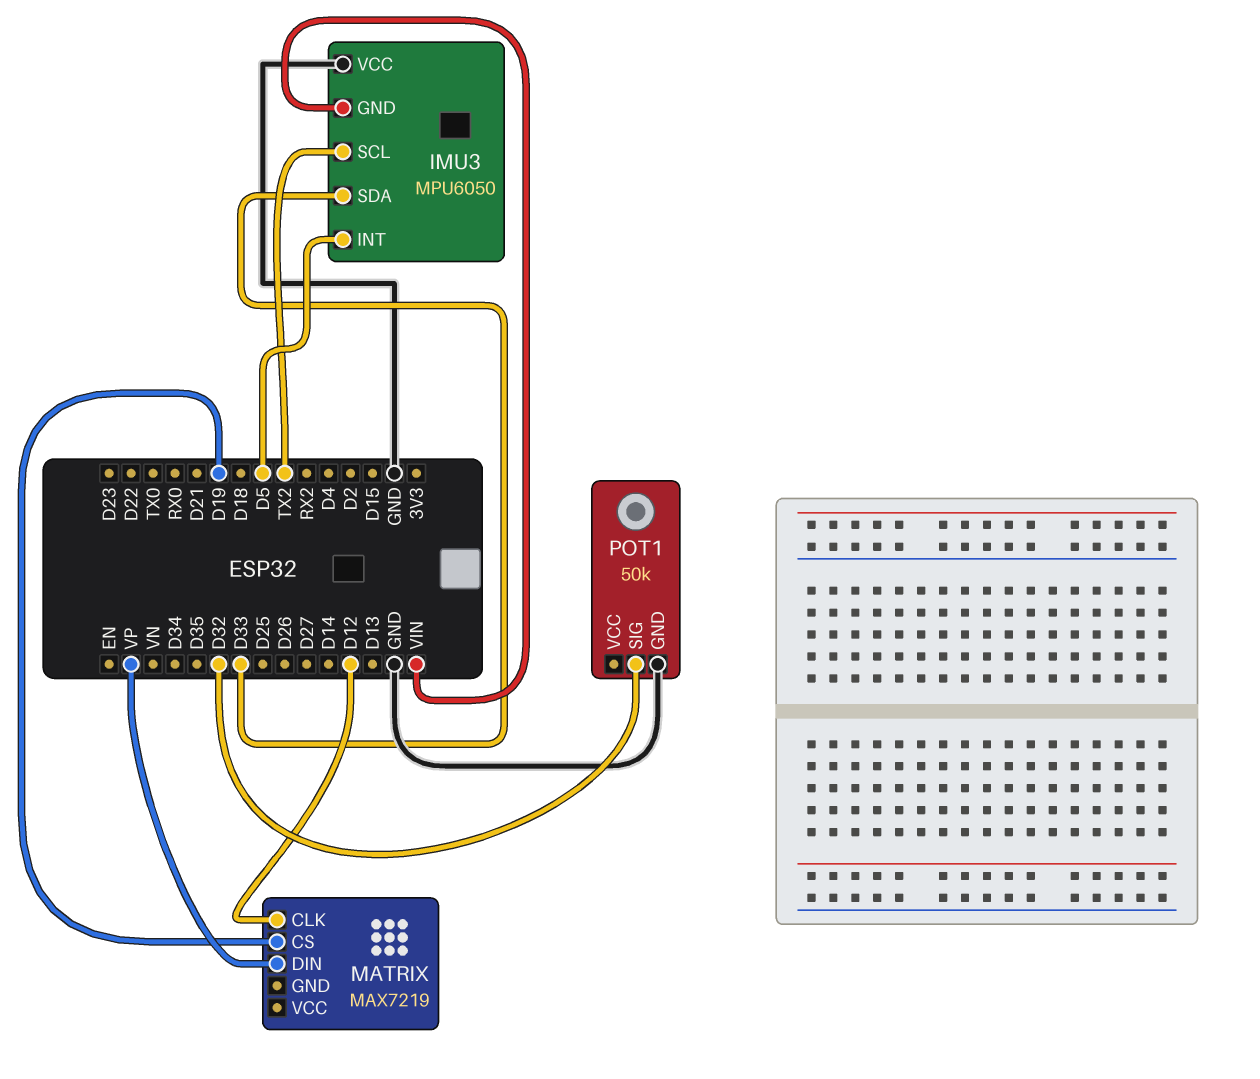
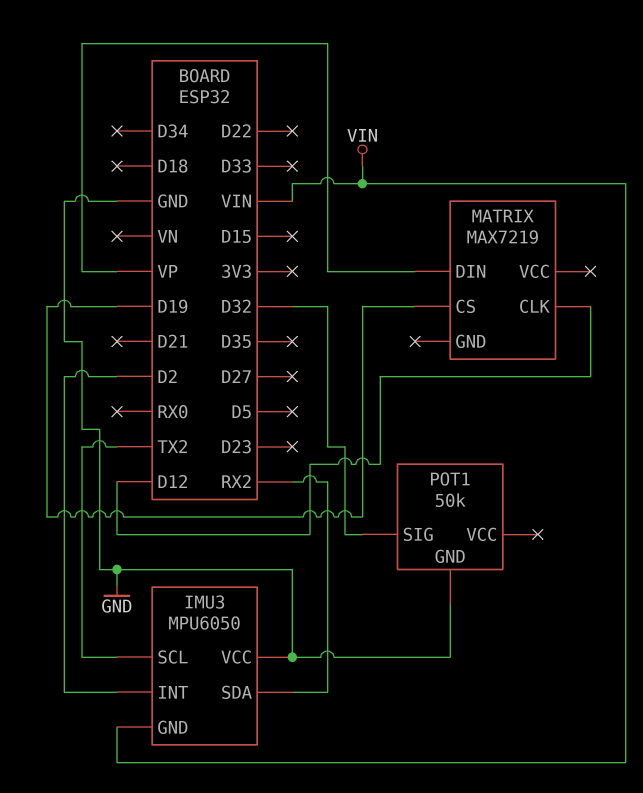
IMU3 pin INT: D5 -> D2
IMU3 pin SDA: D33 -> RX2

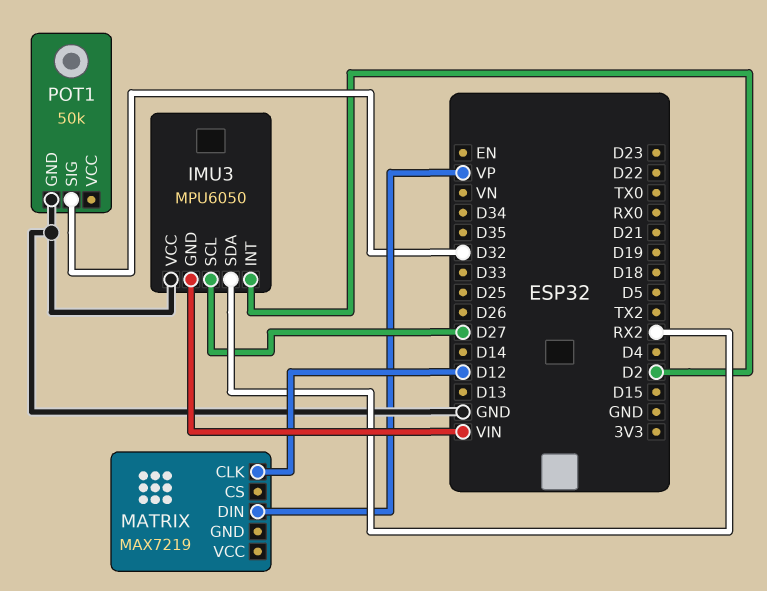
IMU3 pin SCL: TX2 -> D27
MATRIX pin CS: D19 -> none

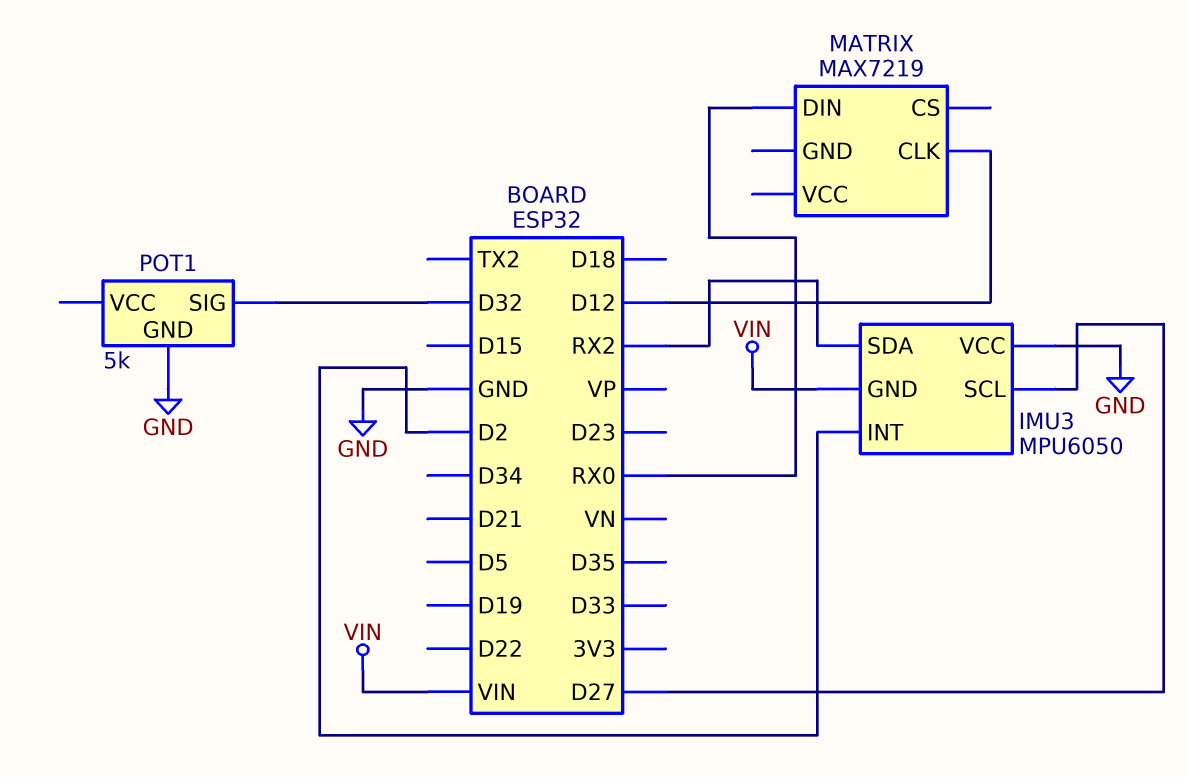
MATRIX pin DIN: VP -> RX0
POT1: 50k -> 5k

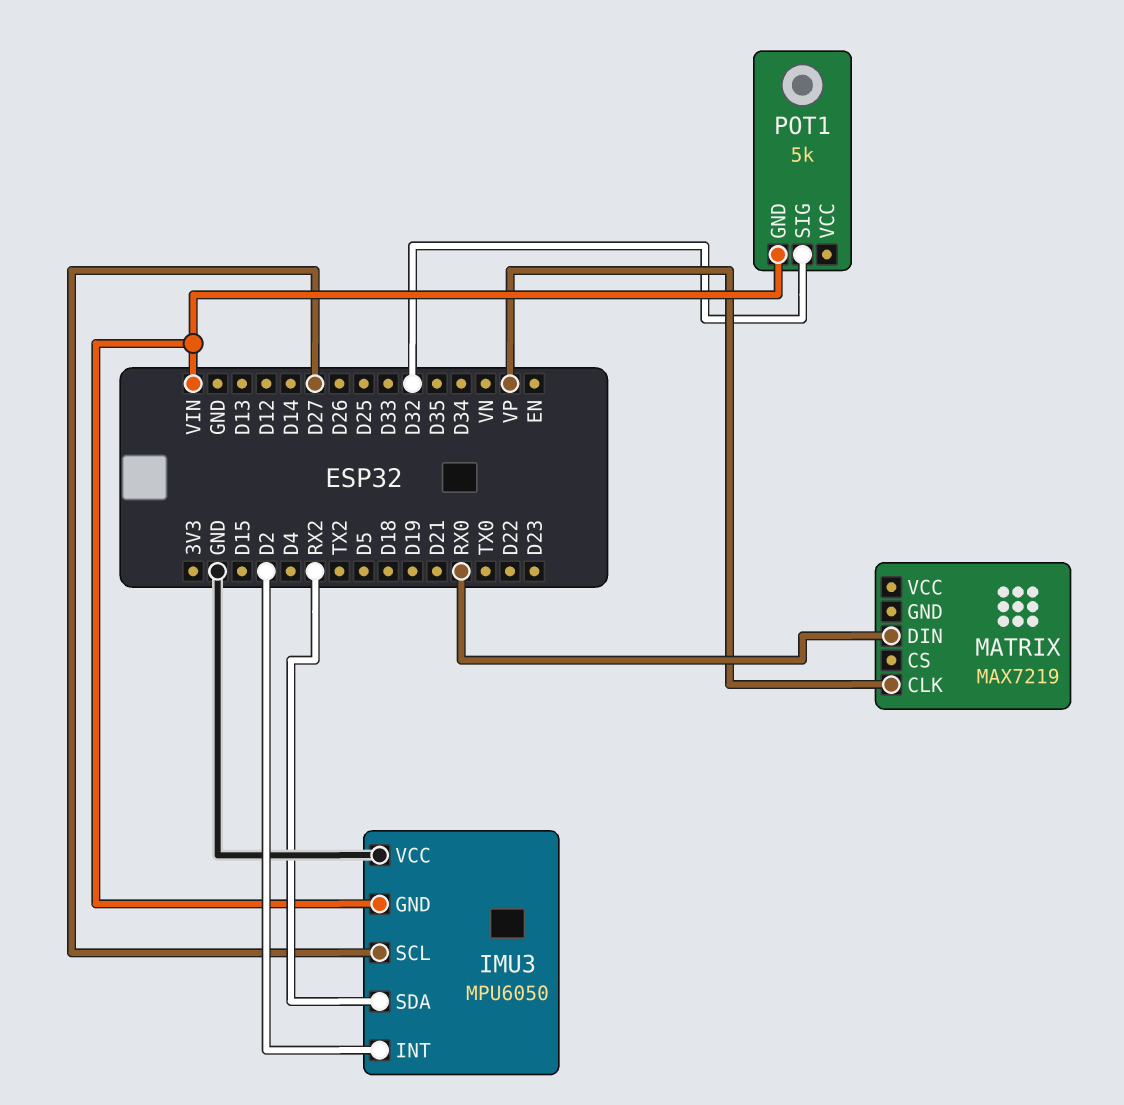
MATRIX pin CLK: D12 -> VP
POT1 pin GND: GND -> VIN

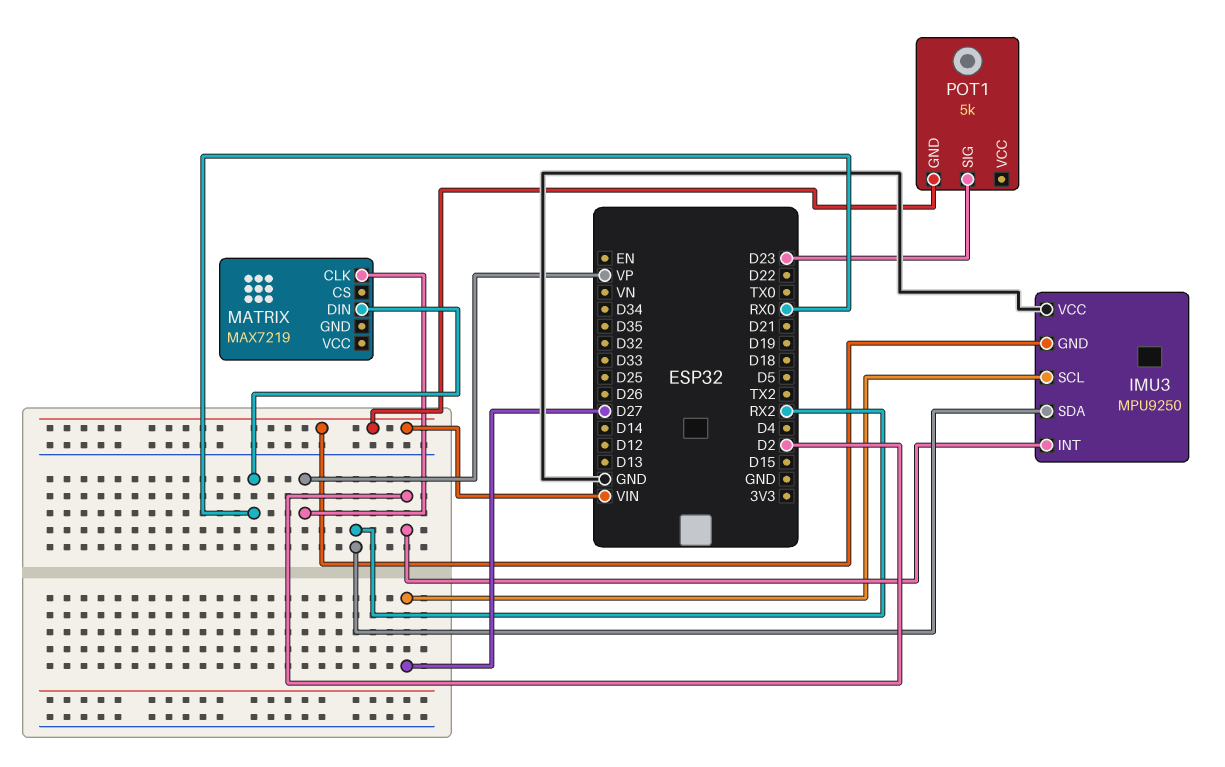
IMU3: MPU6050 -> MPU9250
POT1 pin SIG: D32 -> D23

